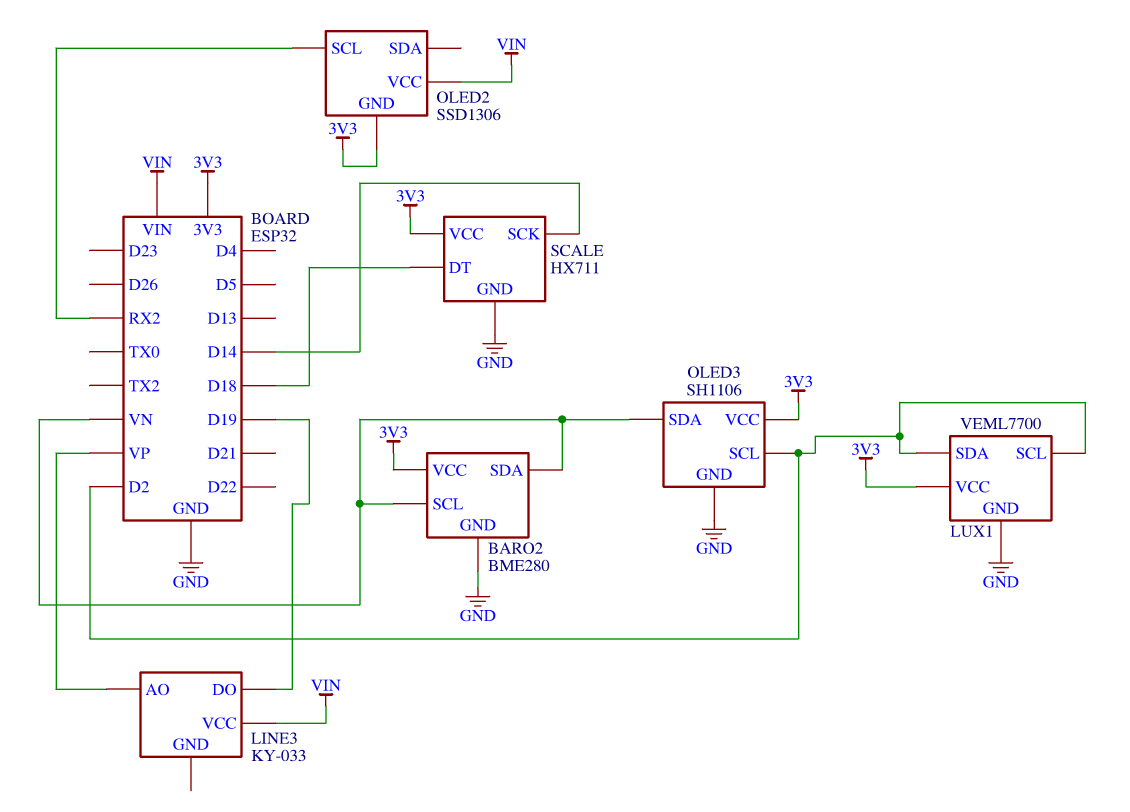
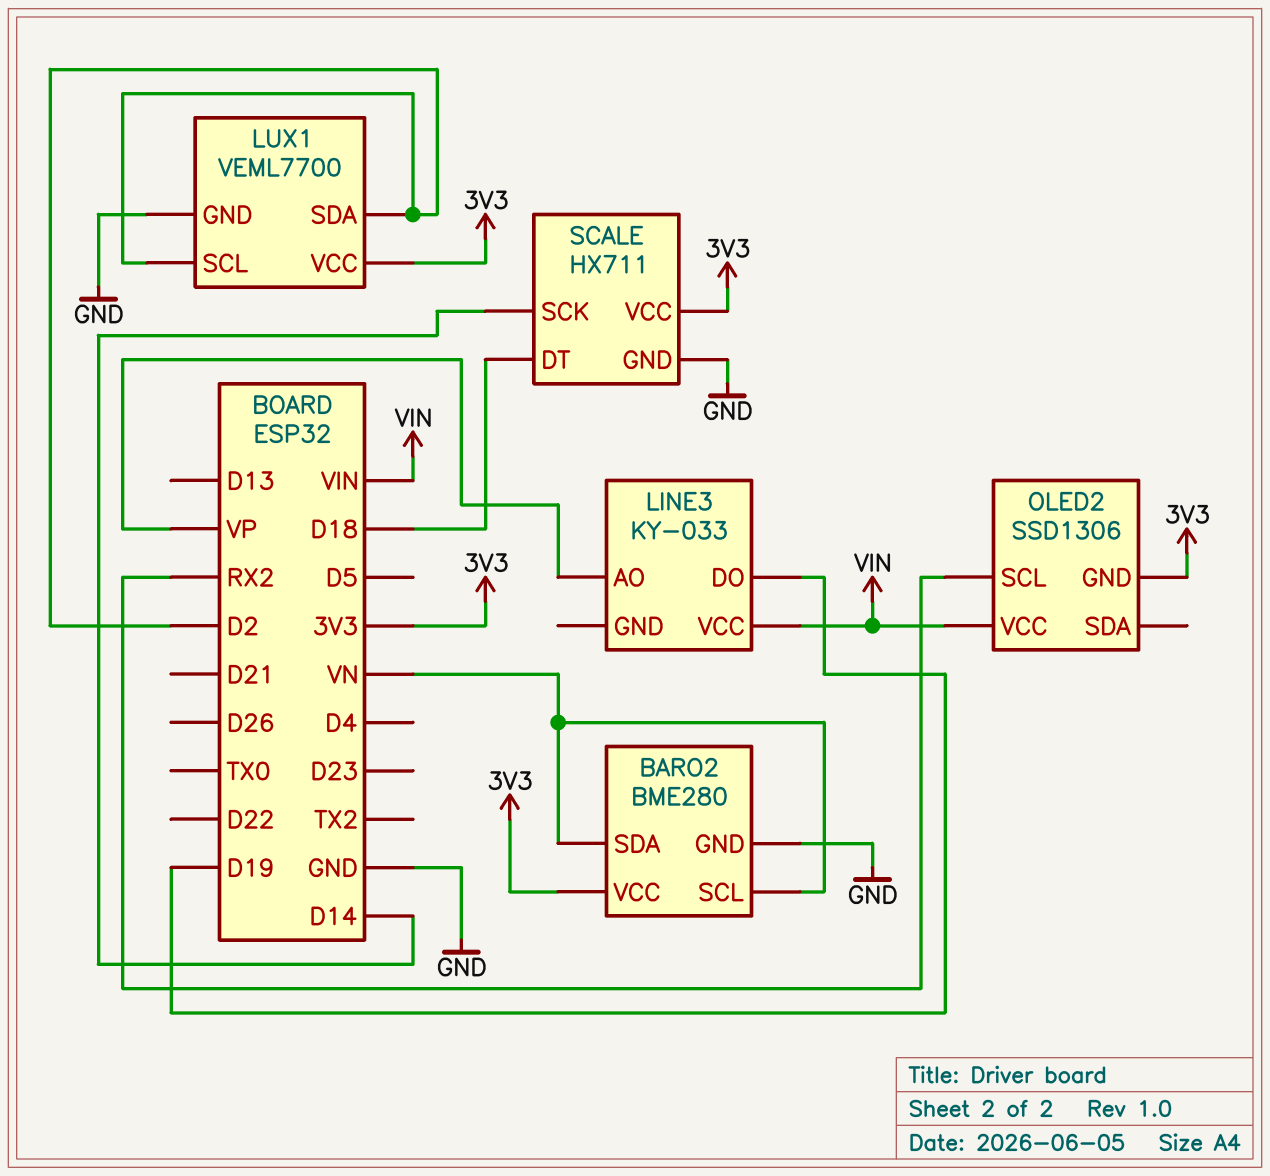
OLED3: SH1106 -> none
OLED3 pin GND: GND -> none
OLED3 pin SCL: D2 -> none
OLED3 pin SDA: VN -> none
OLED3 pin VCC: 3V3 -> none

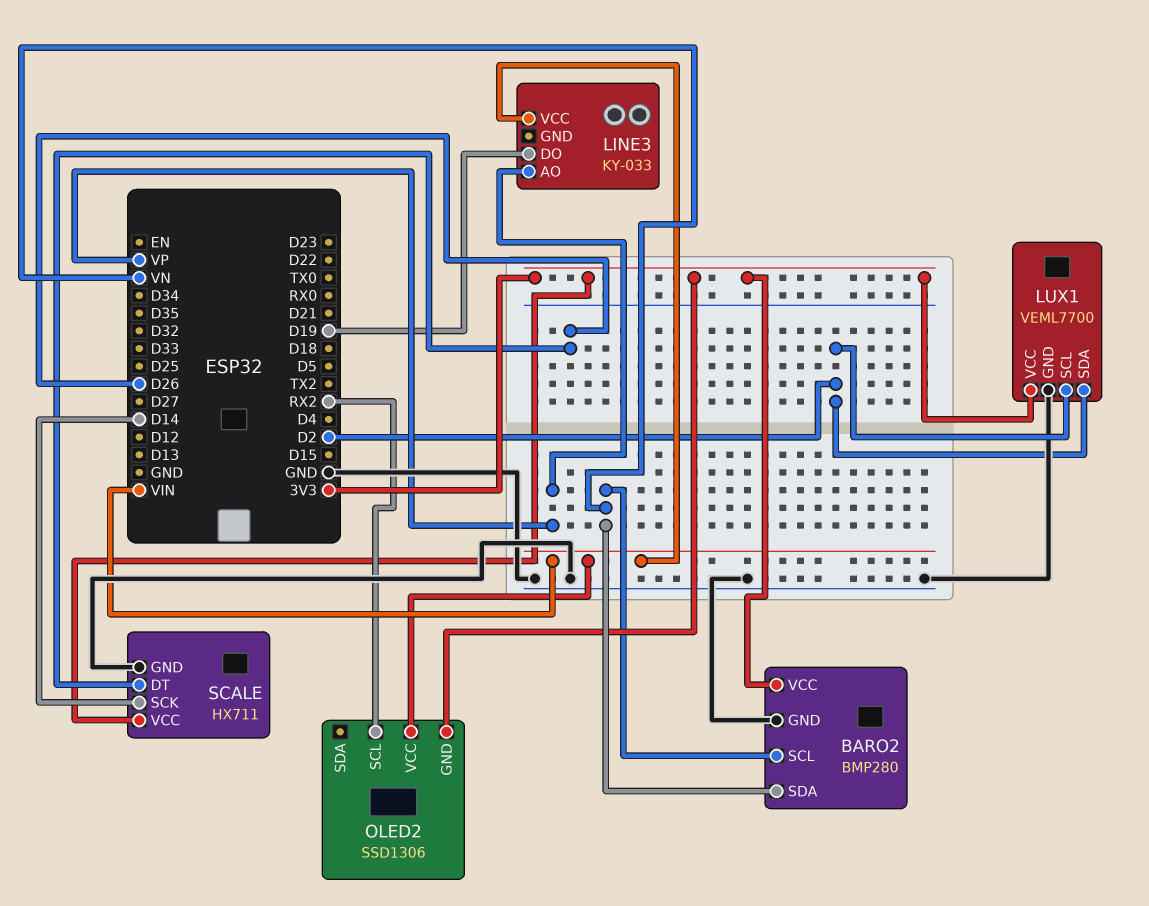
BARO2: BME280 -> BMP280
SCALE pin DT: D18 -> D26

